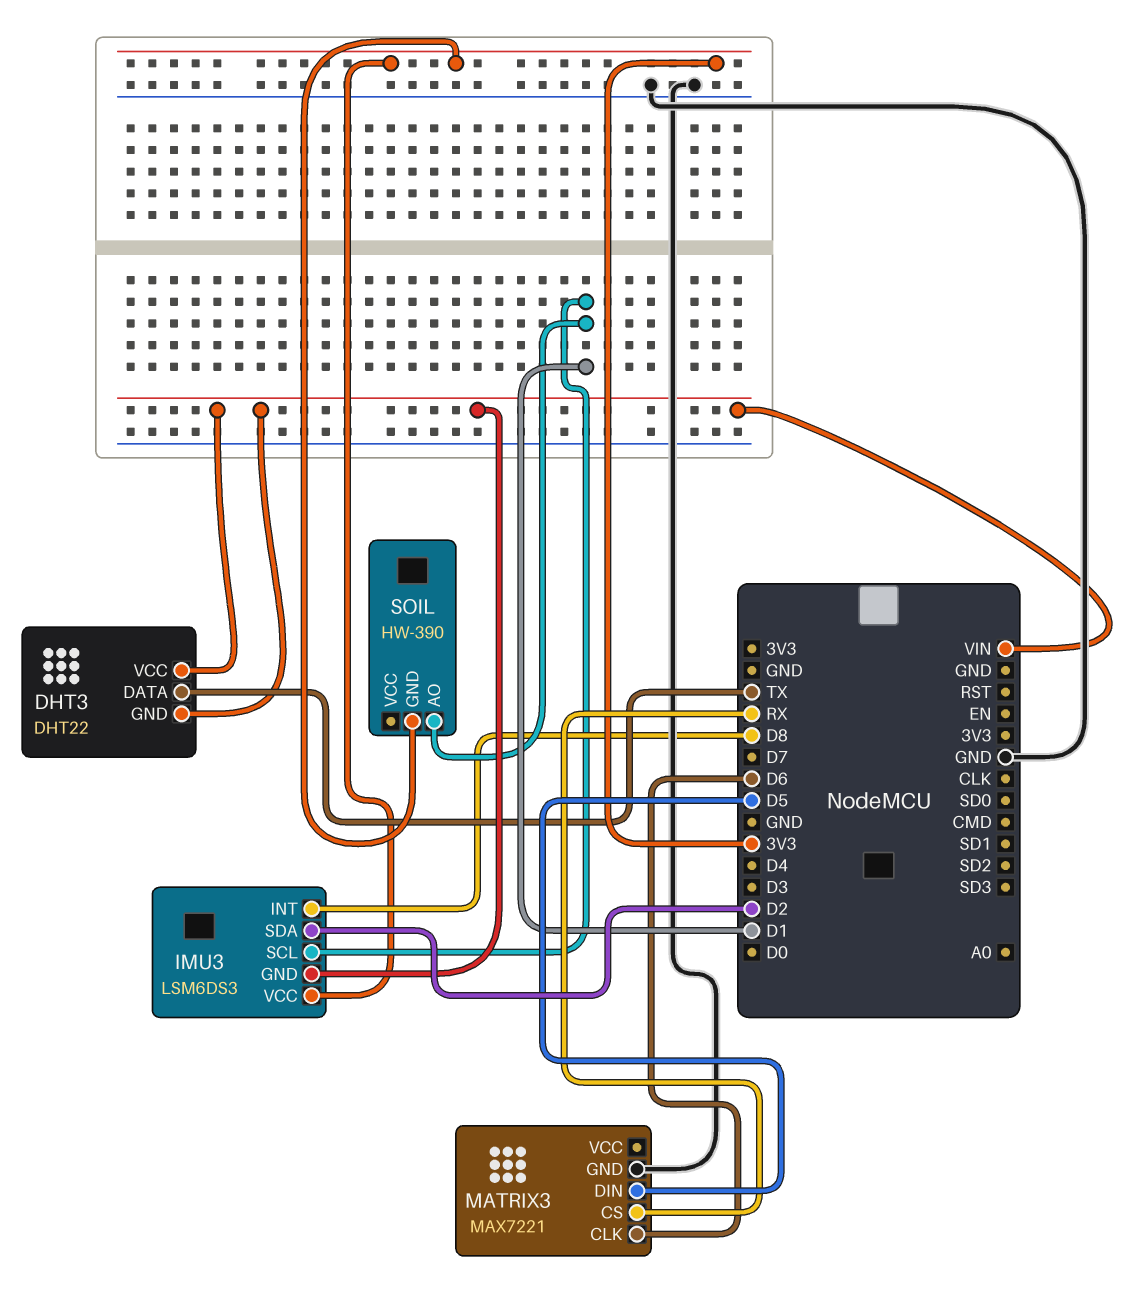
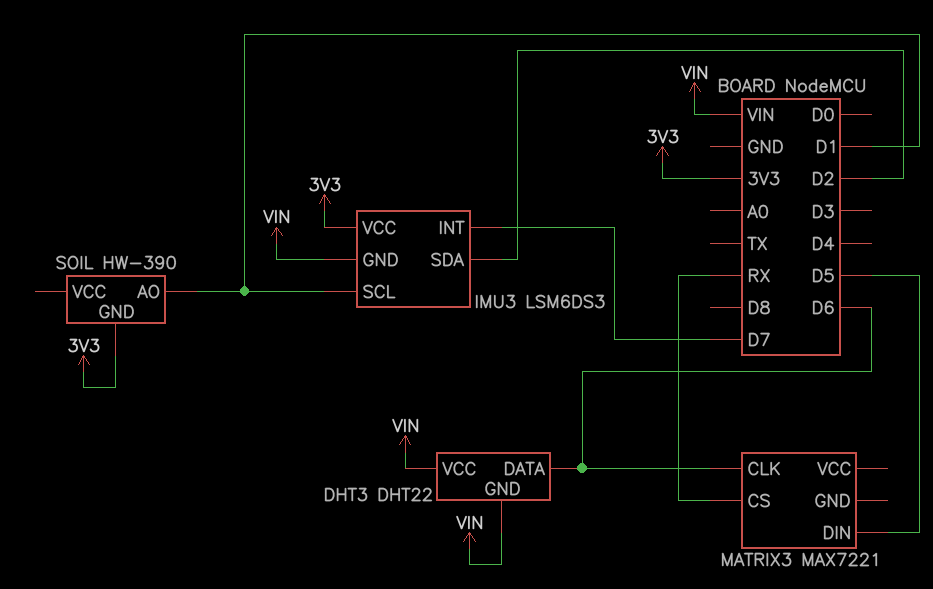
DHT3 pin DATA: TX -> D6
IMU3 pin INT: D8 -> D7
MATRIX3 pin GND: GND -> none

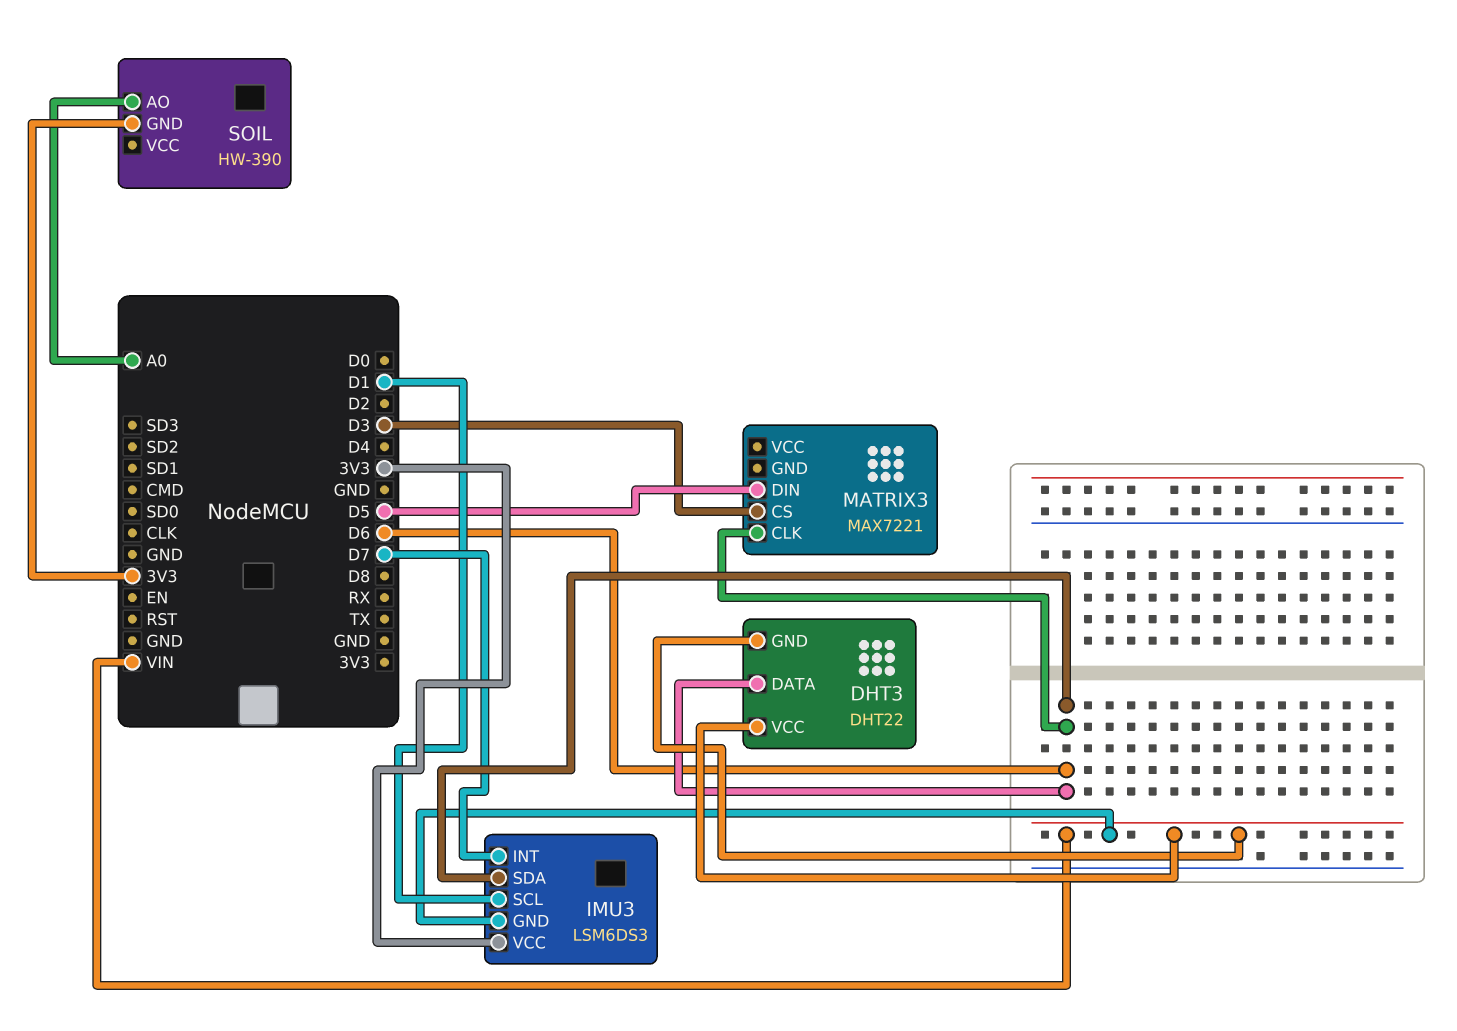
IMU3 pin SDA: D2 -> D6
MATRIX3 pin CS: RX -> D3
SOIL pin AO: D1 -> A0

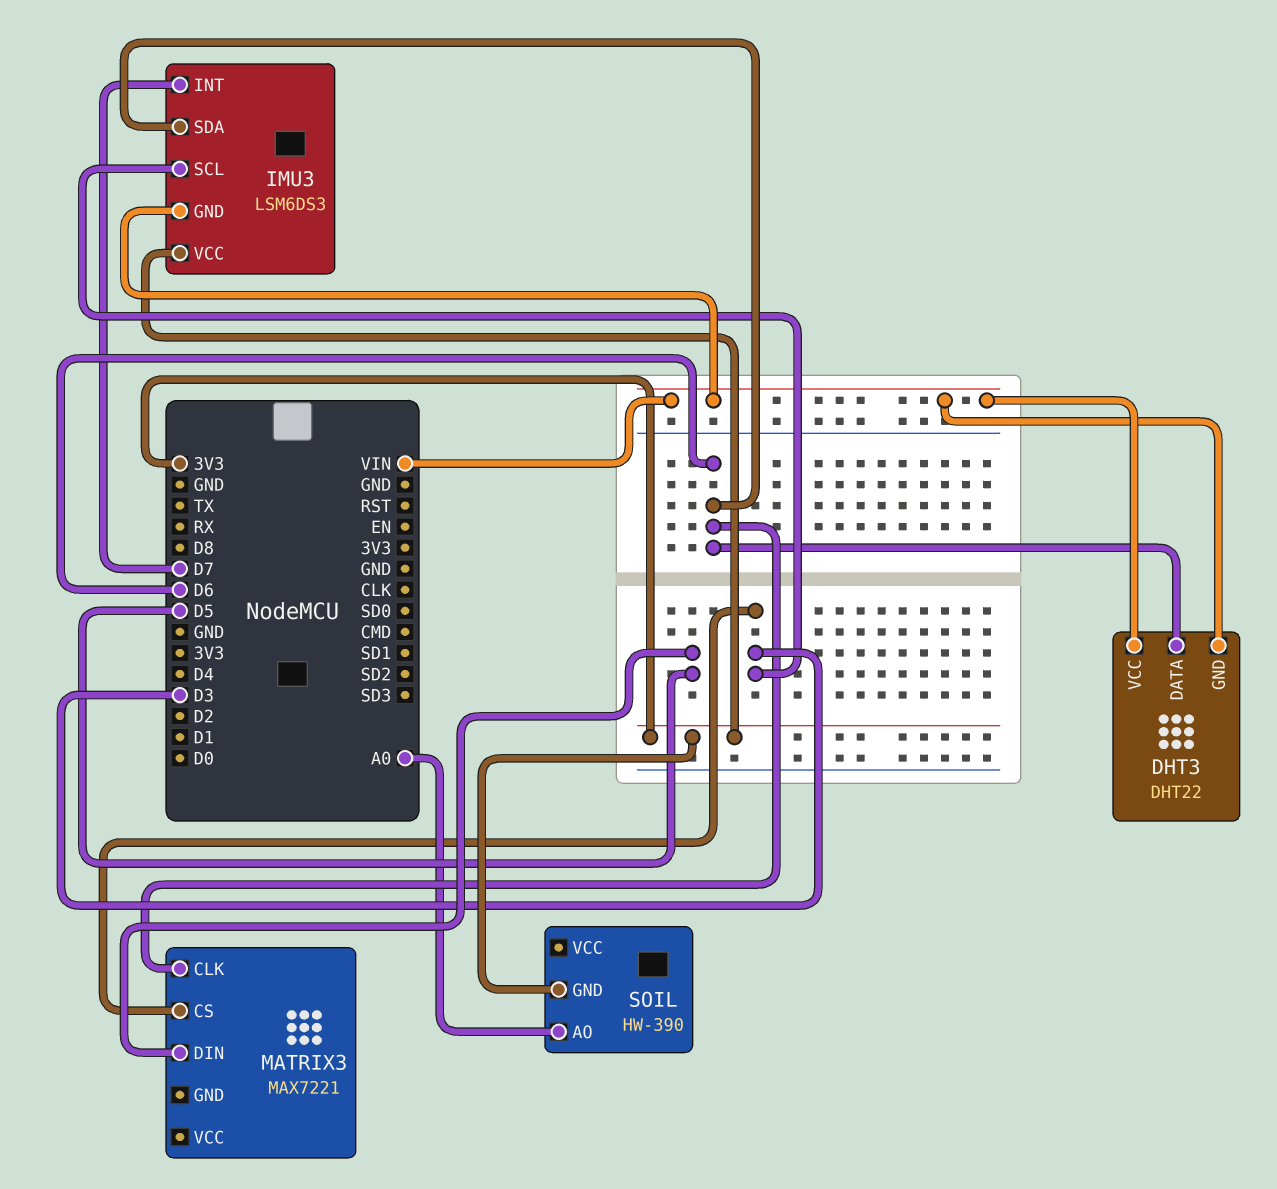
IMU3 pin SCL: D1 -> D3

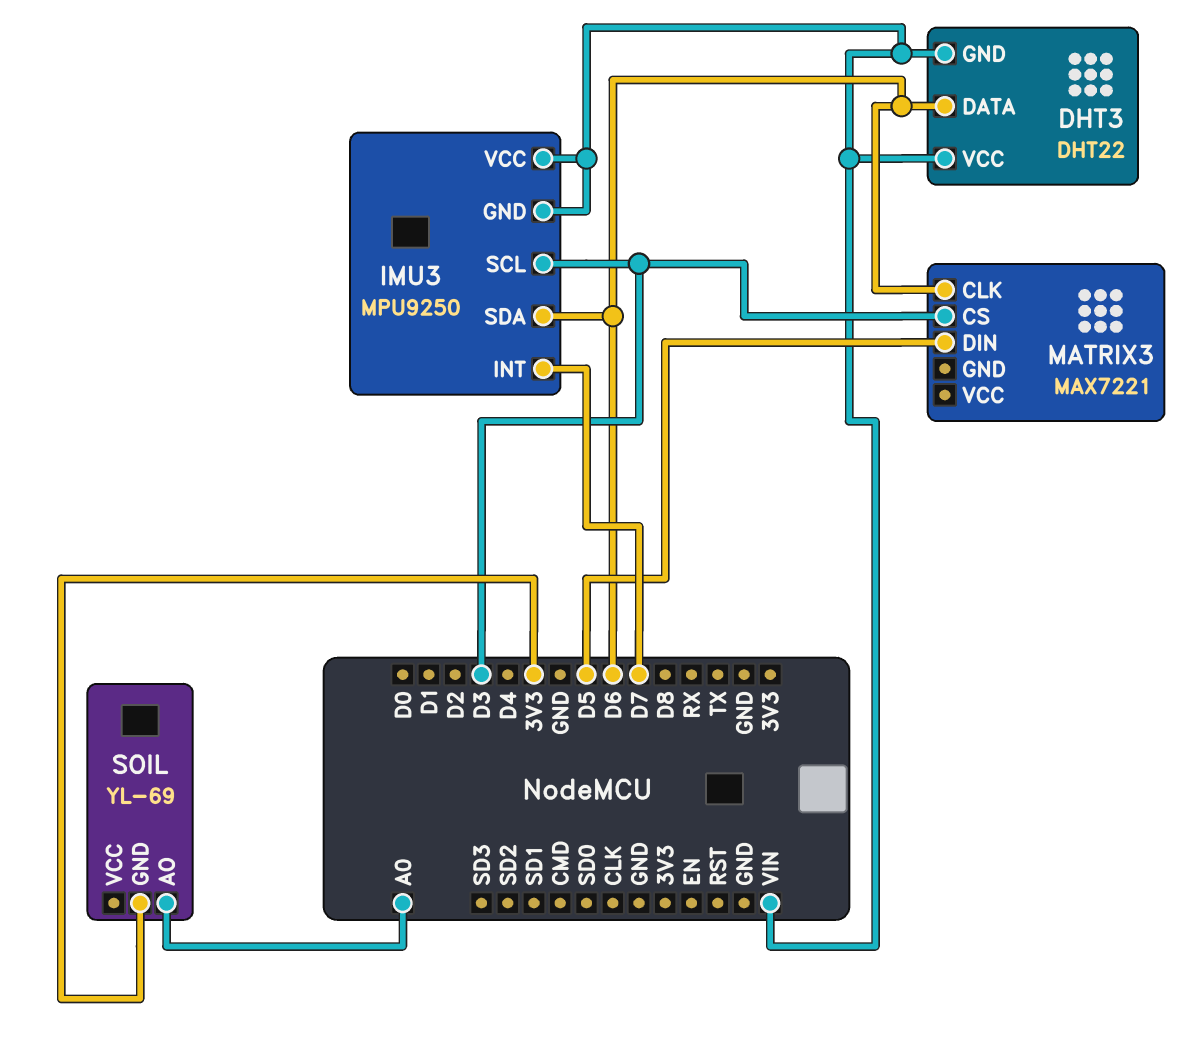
IMU3: LSM6DS3 -> MPU9250
IMU3 pin VCC: 3V3 -> VIN
SOIL: HW-390 -> YL-69

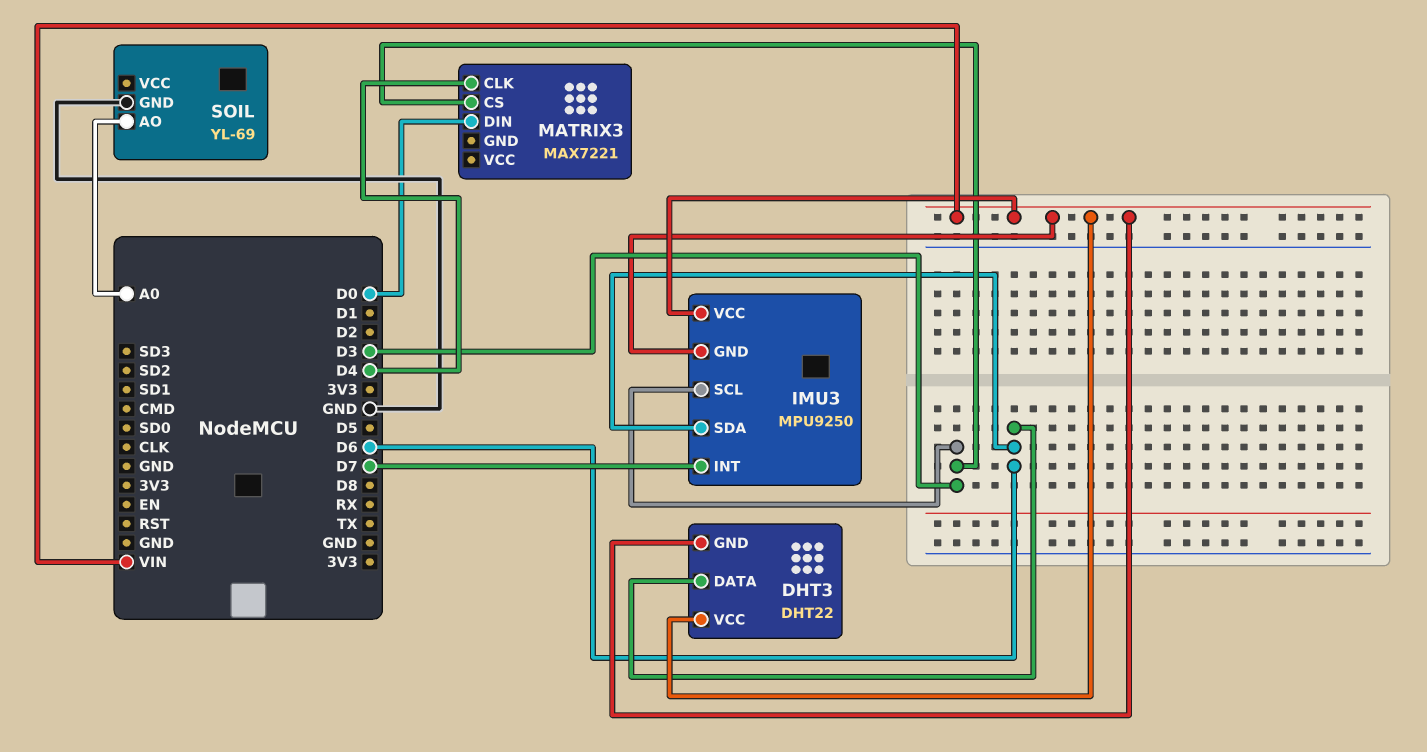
MATRIX3 pin CLK: D6 -> D4
MATRIX3 pin DIN: D5 -> D0
SOIL pin GND: 3V3 -> GND

